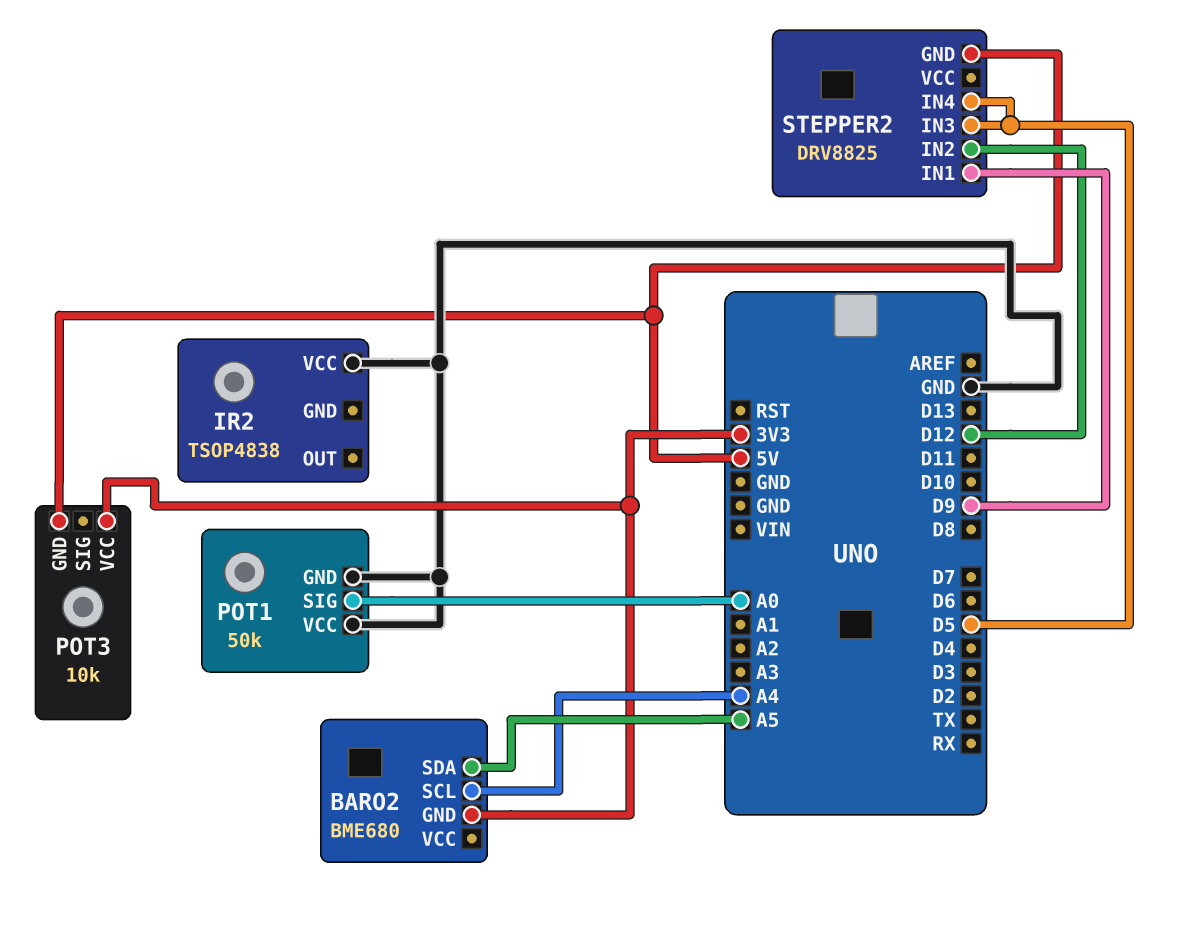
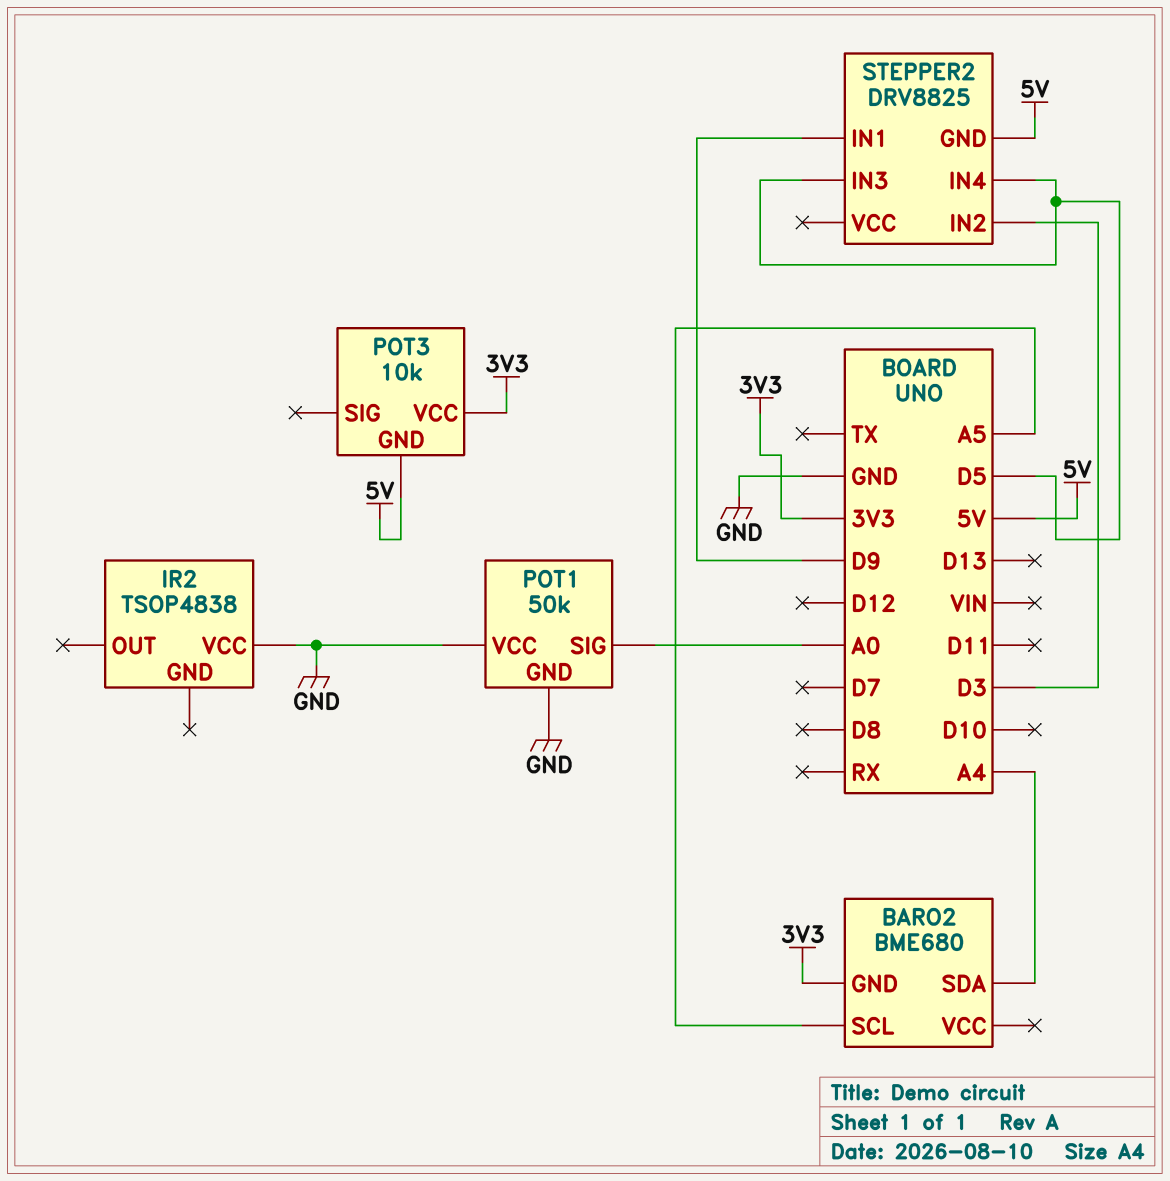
BARO2 pin SCL: A4 -> A5
BARO2 pin SDA: A5 -> A4
STEPPER2 pin IN2: D12 -> D3

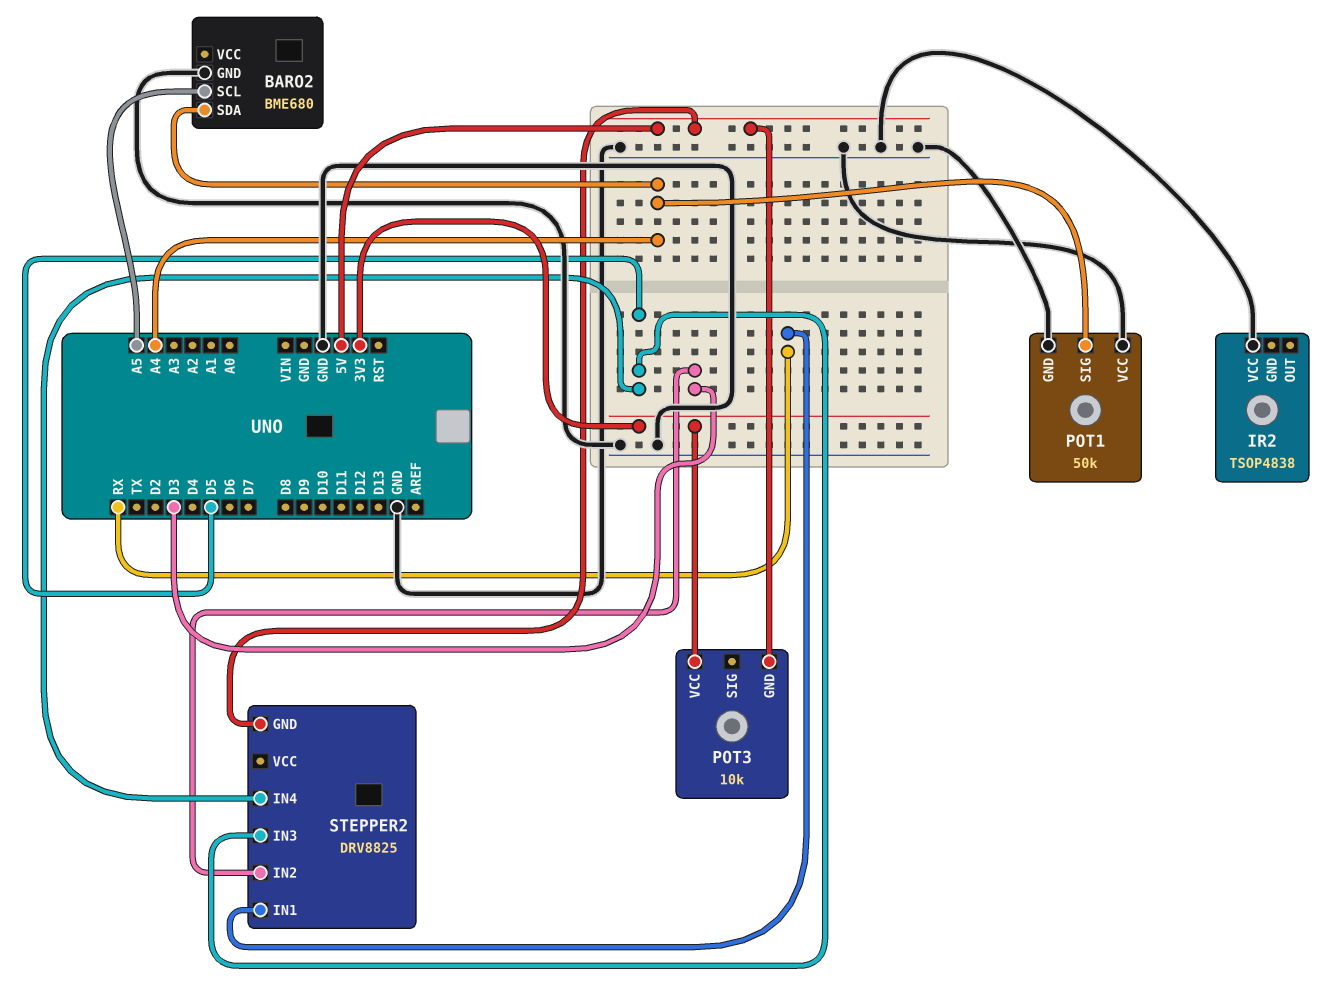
BARO2 pin GND: 3V3 -> GND
POT1 pin SIG: A0 -> A4
STEPPER2 pin IN1: D9 -> RX

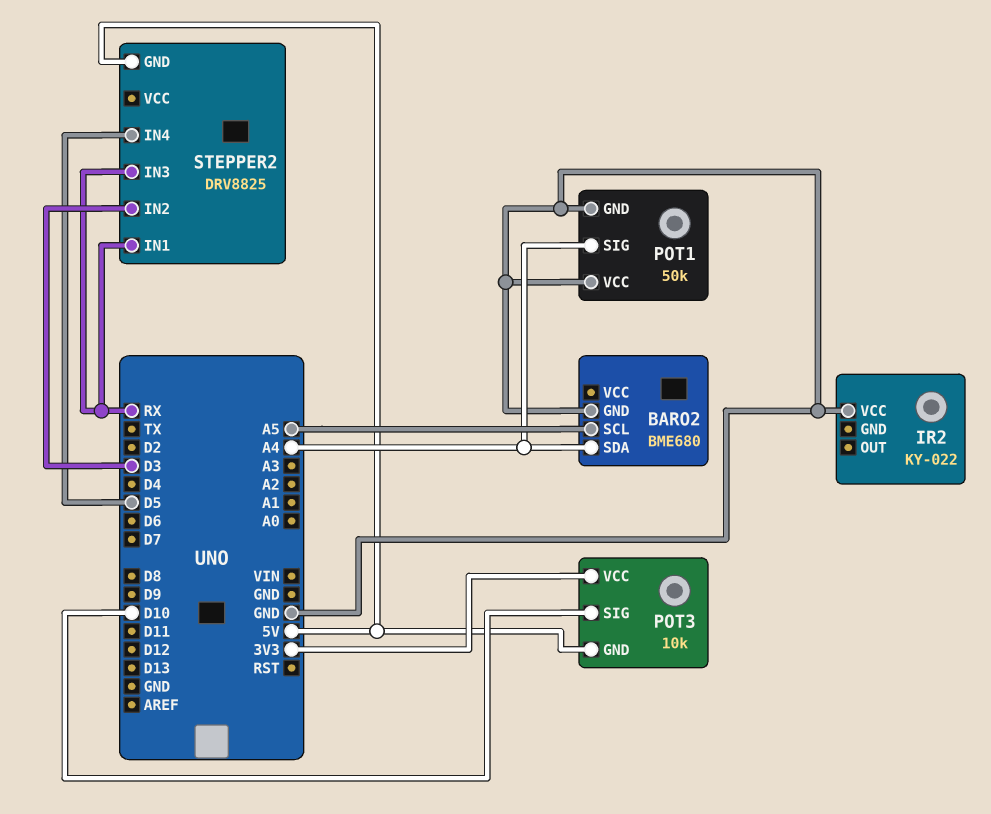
IR2: TSOP4838 -> KY-022
POT3 pin SIG: none -> D10
STEPPER2 pin IN3: D5 -> RX

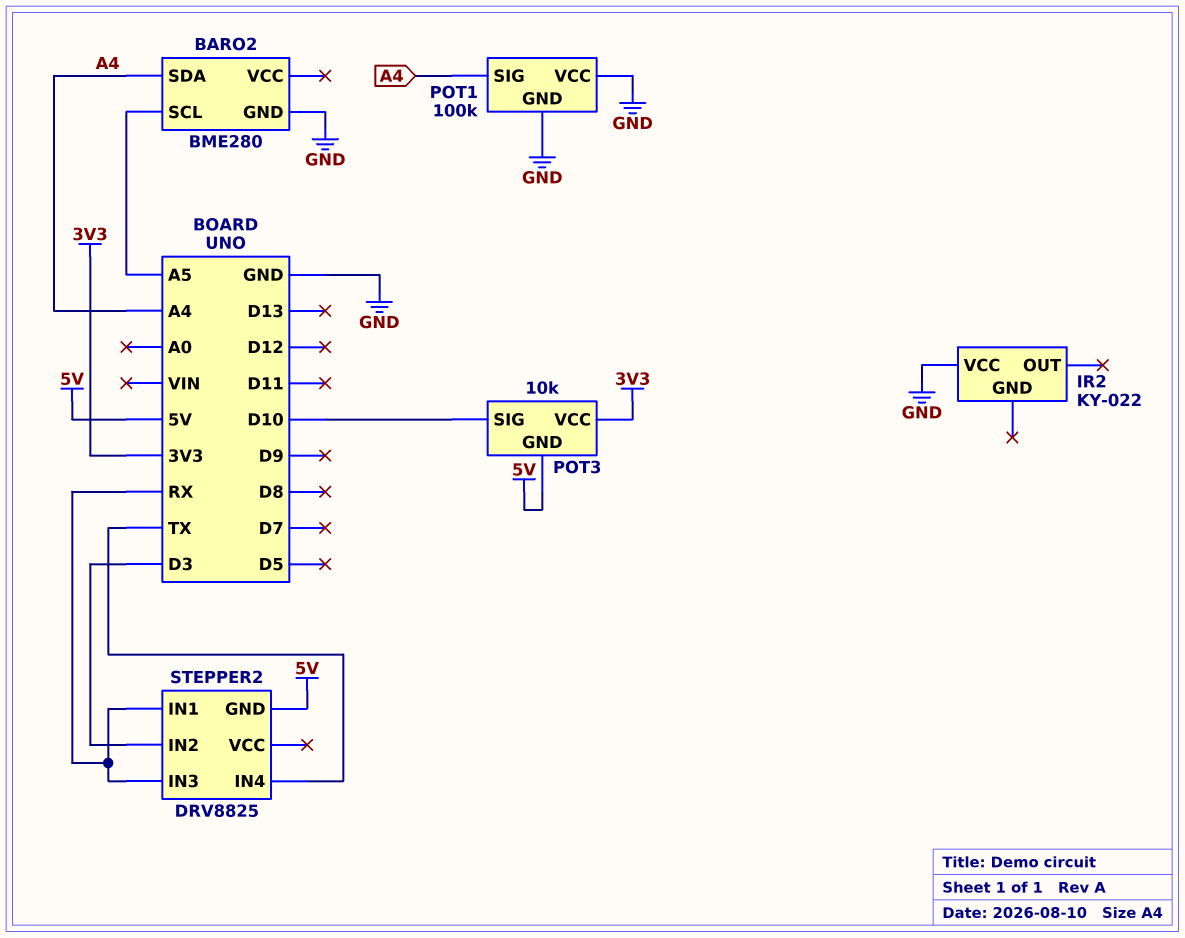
BARO2: BME680 -> BME280
POT1: 50k -> 100k
STEPPER2 pin IN4: D5 -> TX

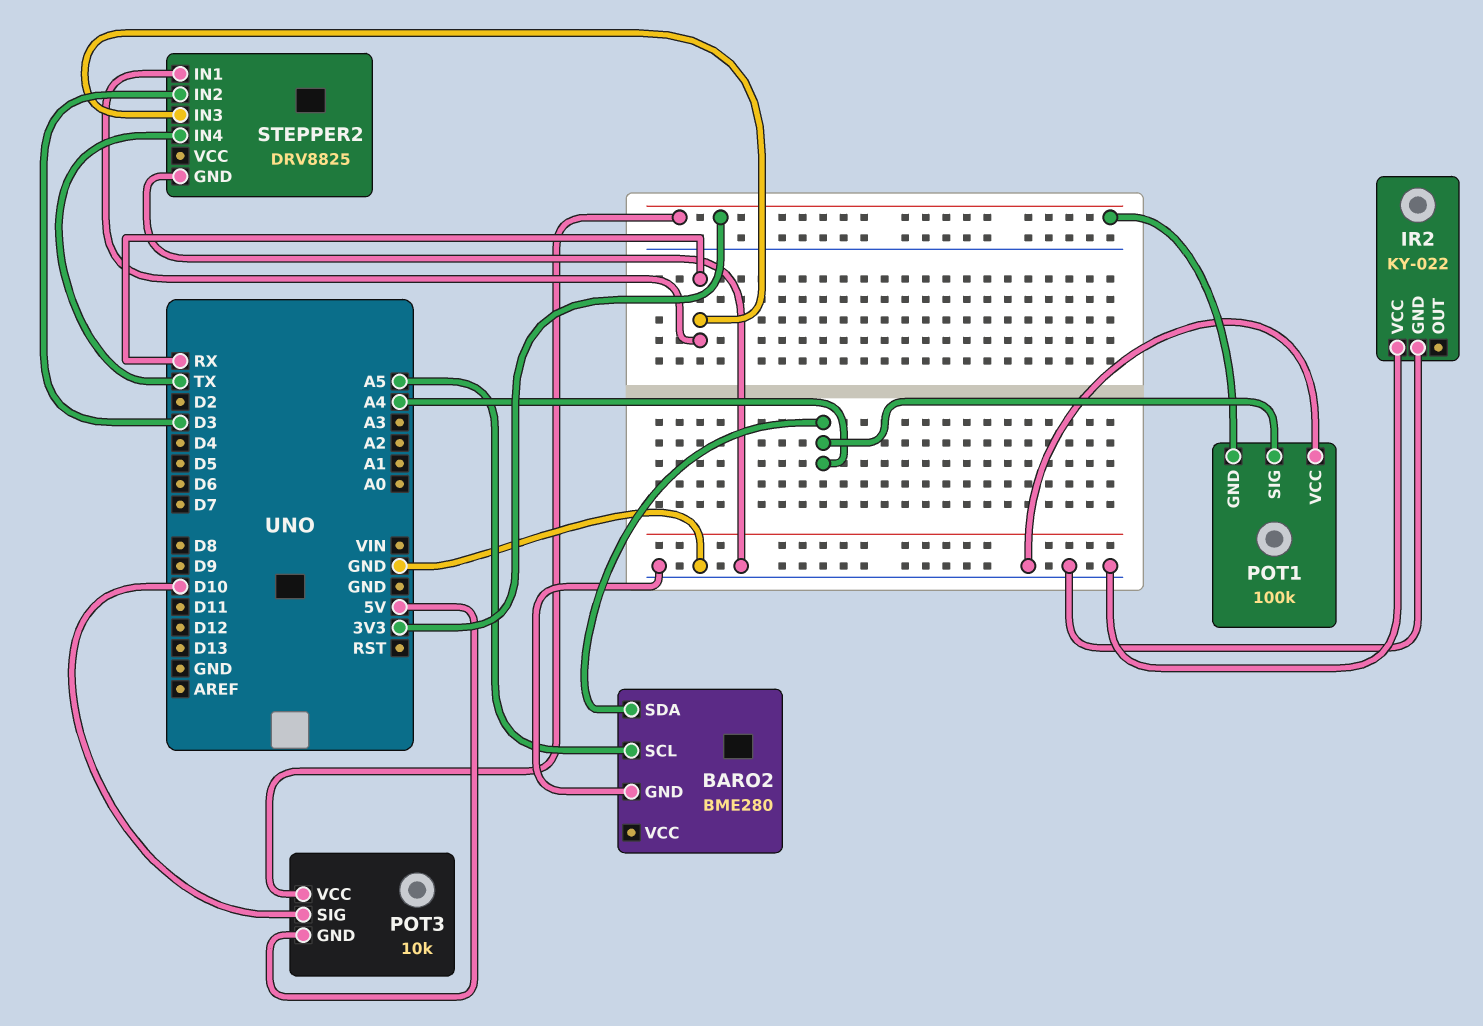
IR2 pin GND: none -> GND
POT1 pin GND: GND -> 3V3
STEPPER2 pin GND: 5V -> GND

